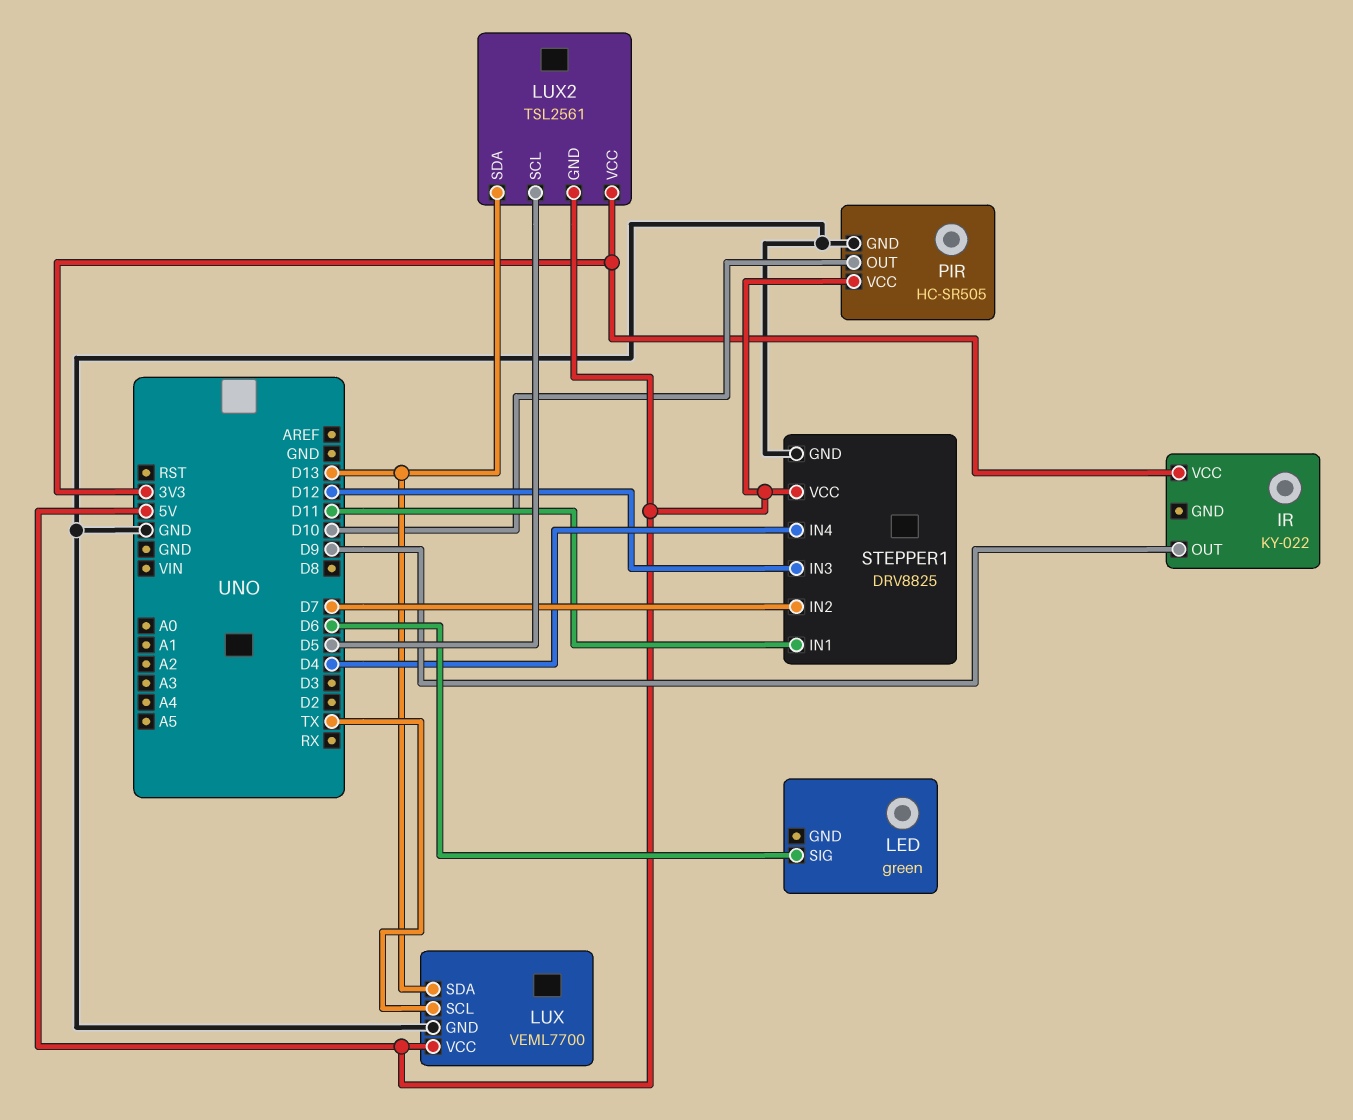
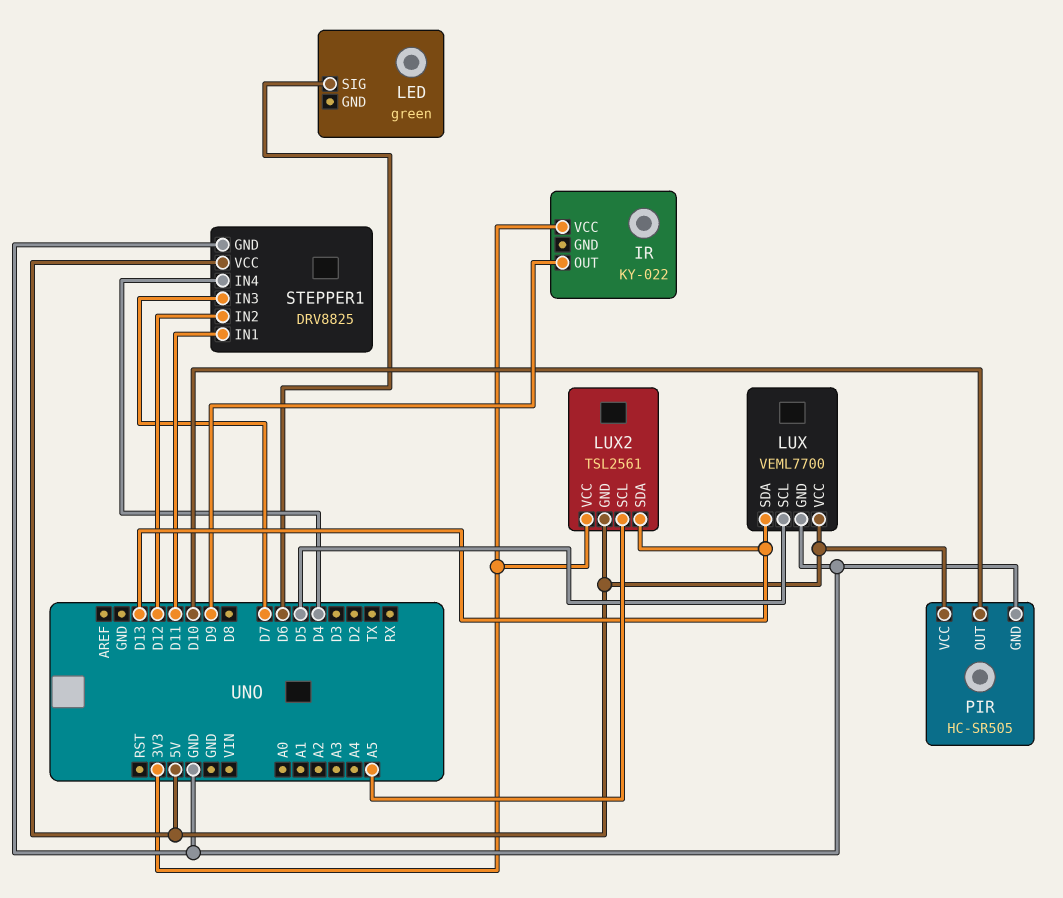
LUX pin SCL: TX -> D5
LUX2 pin SCL: D5 -> A5
STEPPER1 pin IN2: D7 -> D12
STEPPER1 pin IN3: D12 -> D7

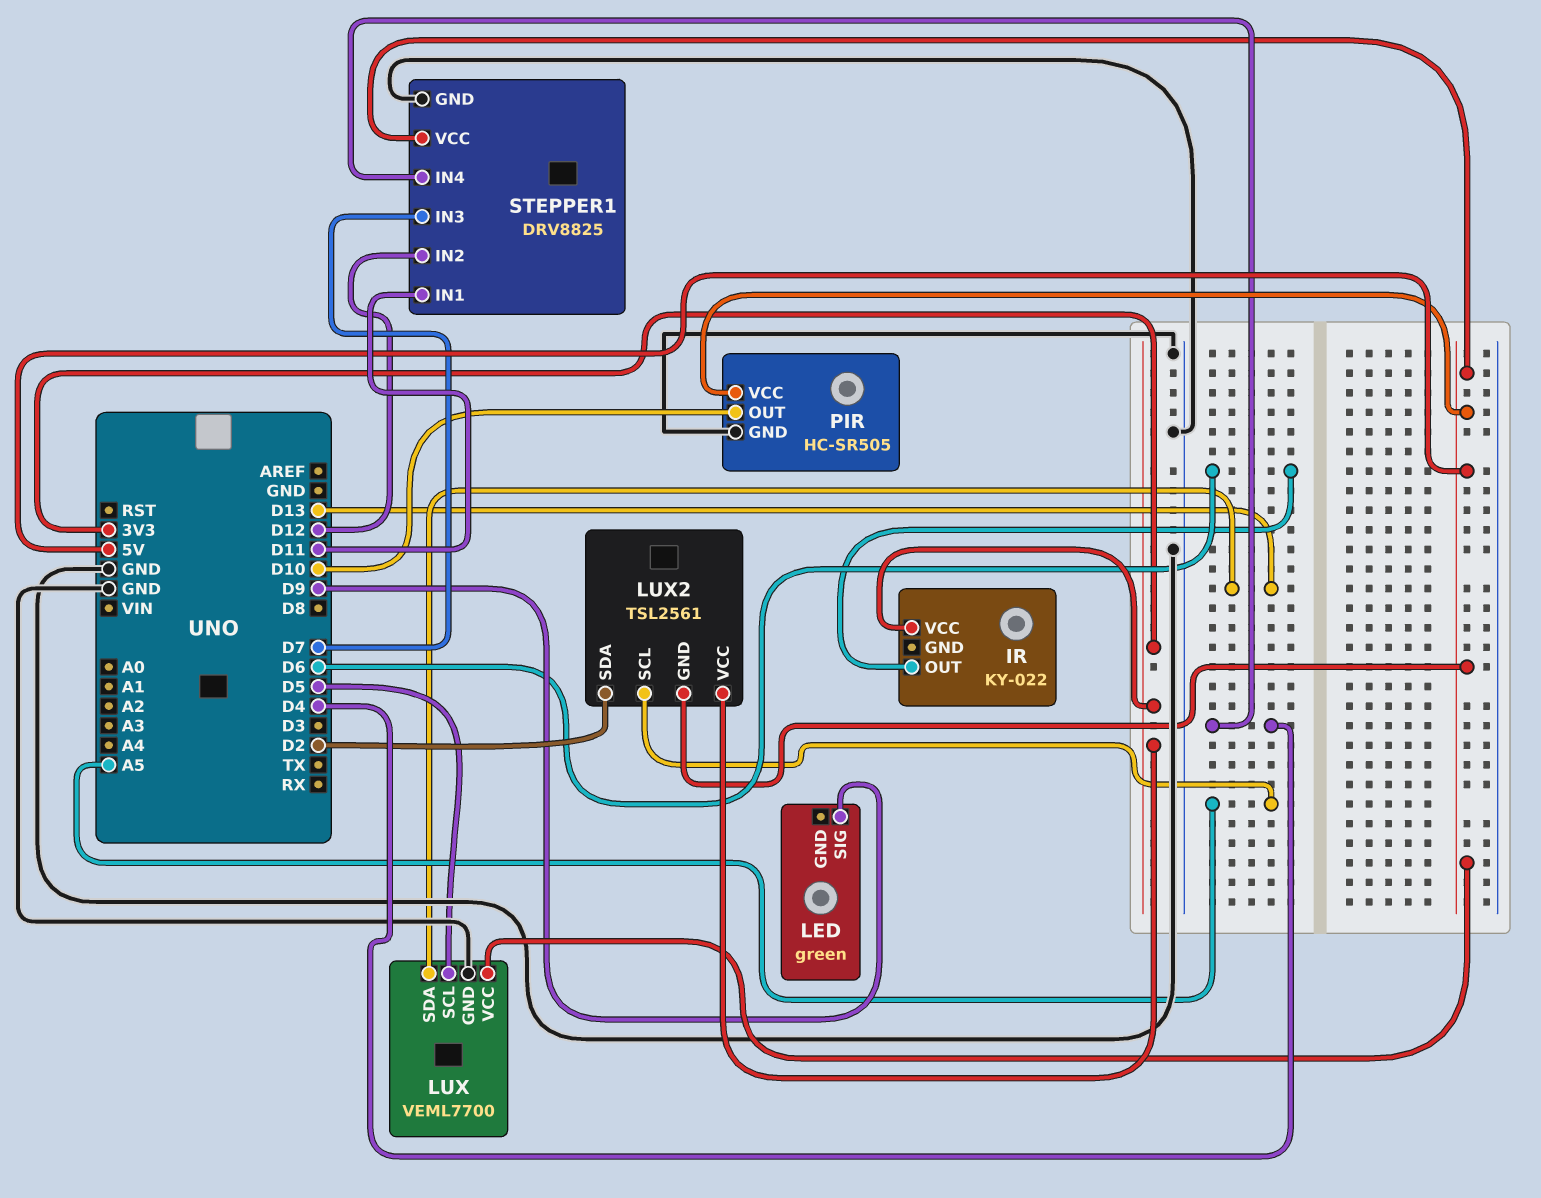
IR pin OUT: D9 -> D6
LED pin SIG: D6 -> D9
LUX2 pin SDA: D13 -> D2

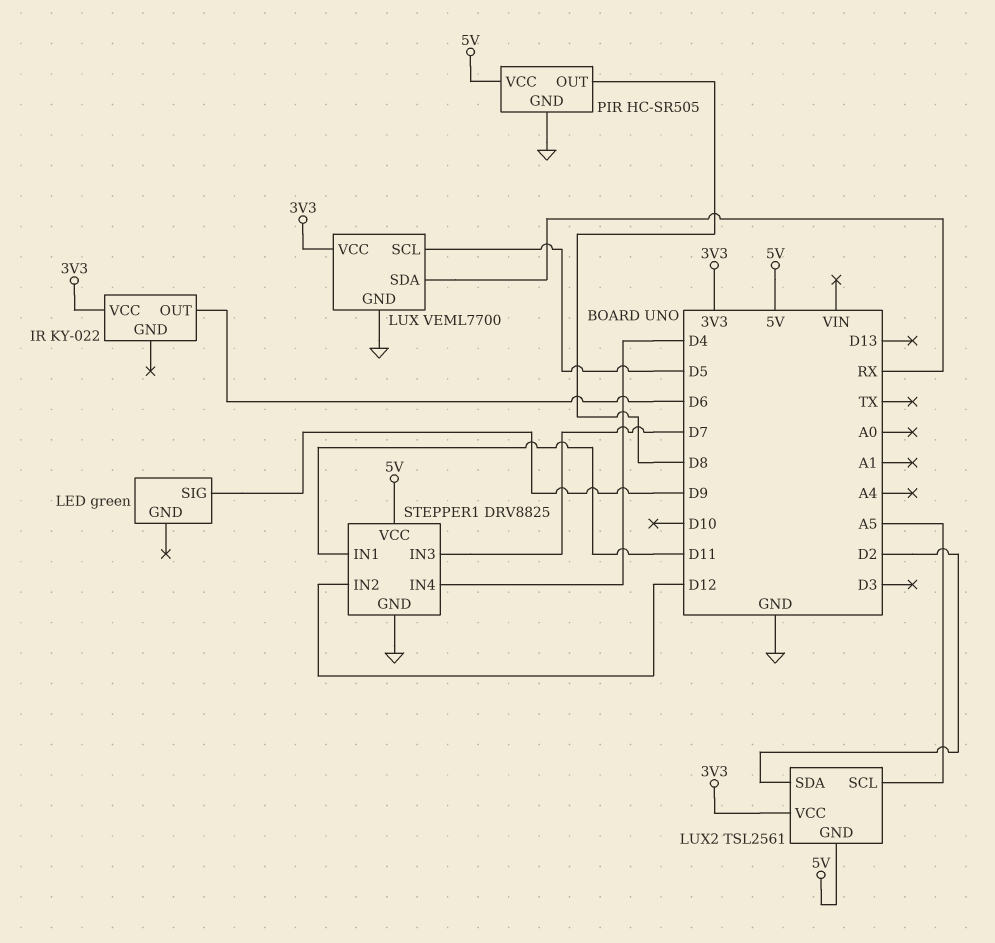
LUX pin SDA: D13 -> RX
LUX pin VCC: 5V -> 3V3
PIR pin OUT: D10 -> D8

